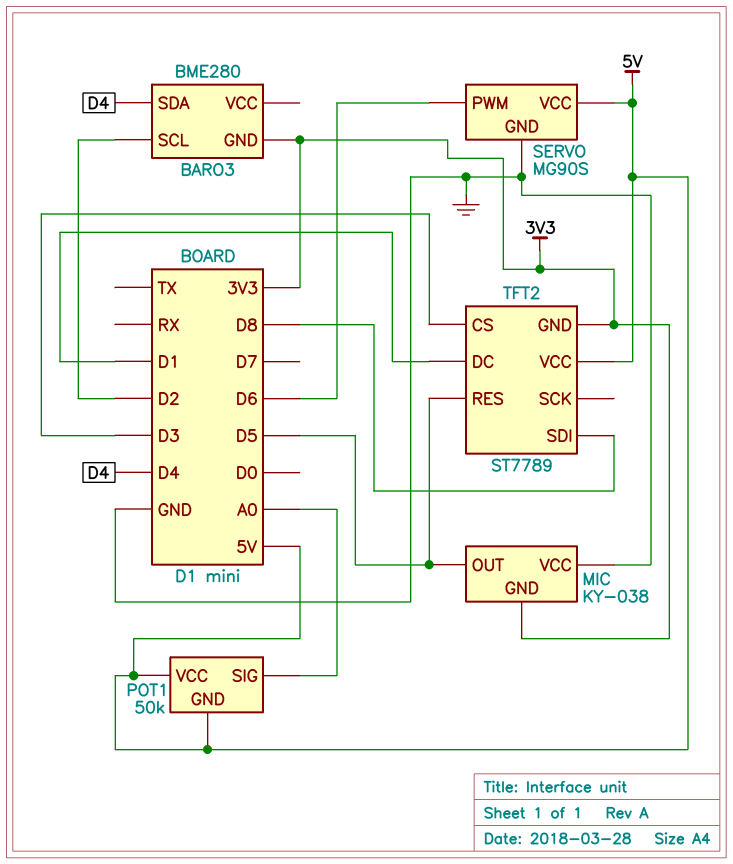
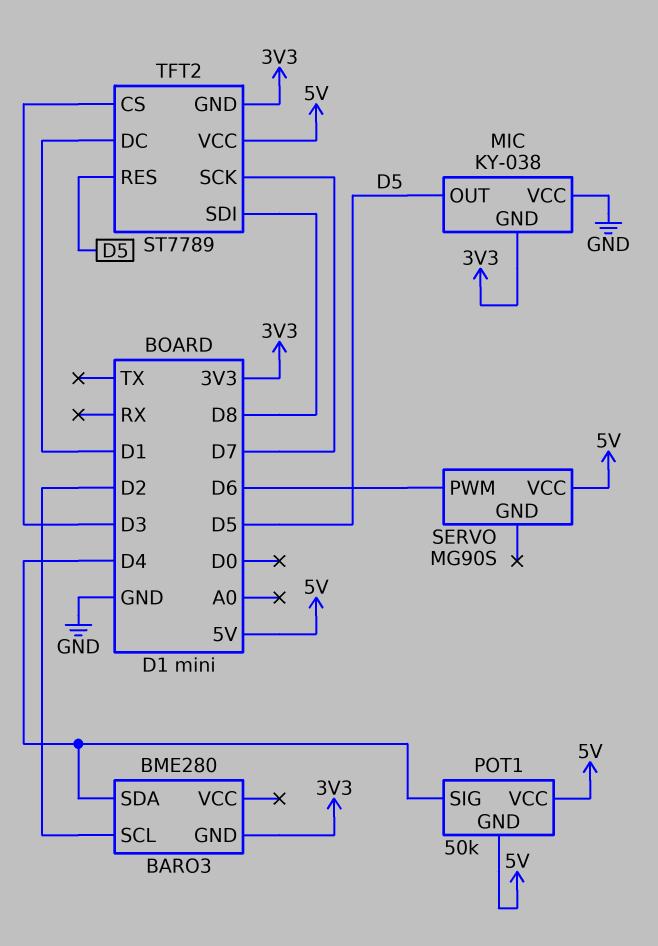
POT1 pin SIG: A0 -> D4
SERVO pin GND: GND -> none
TFT2 pin SCK: none -> D7

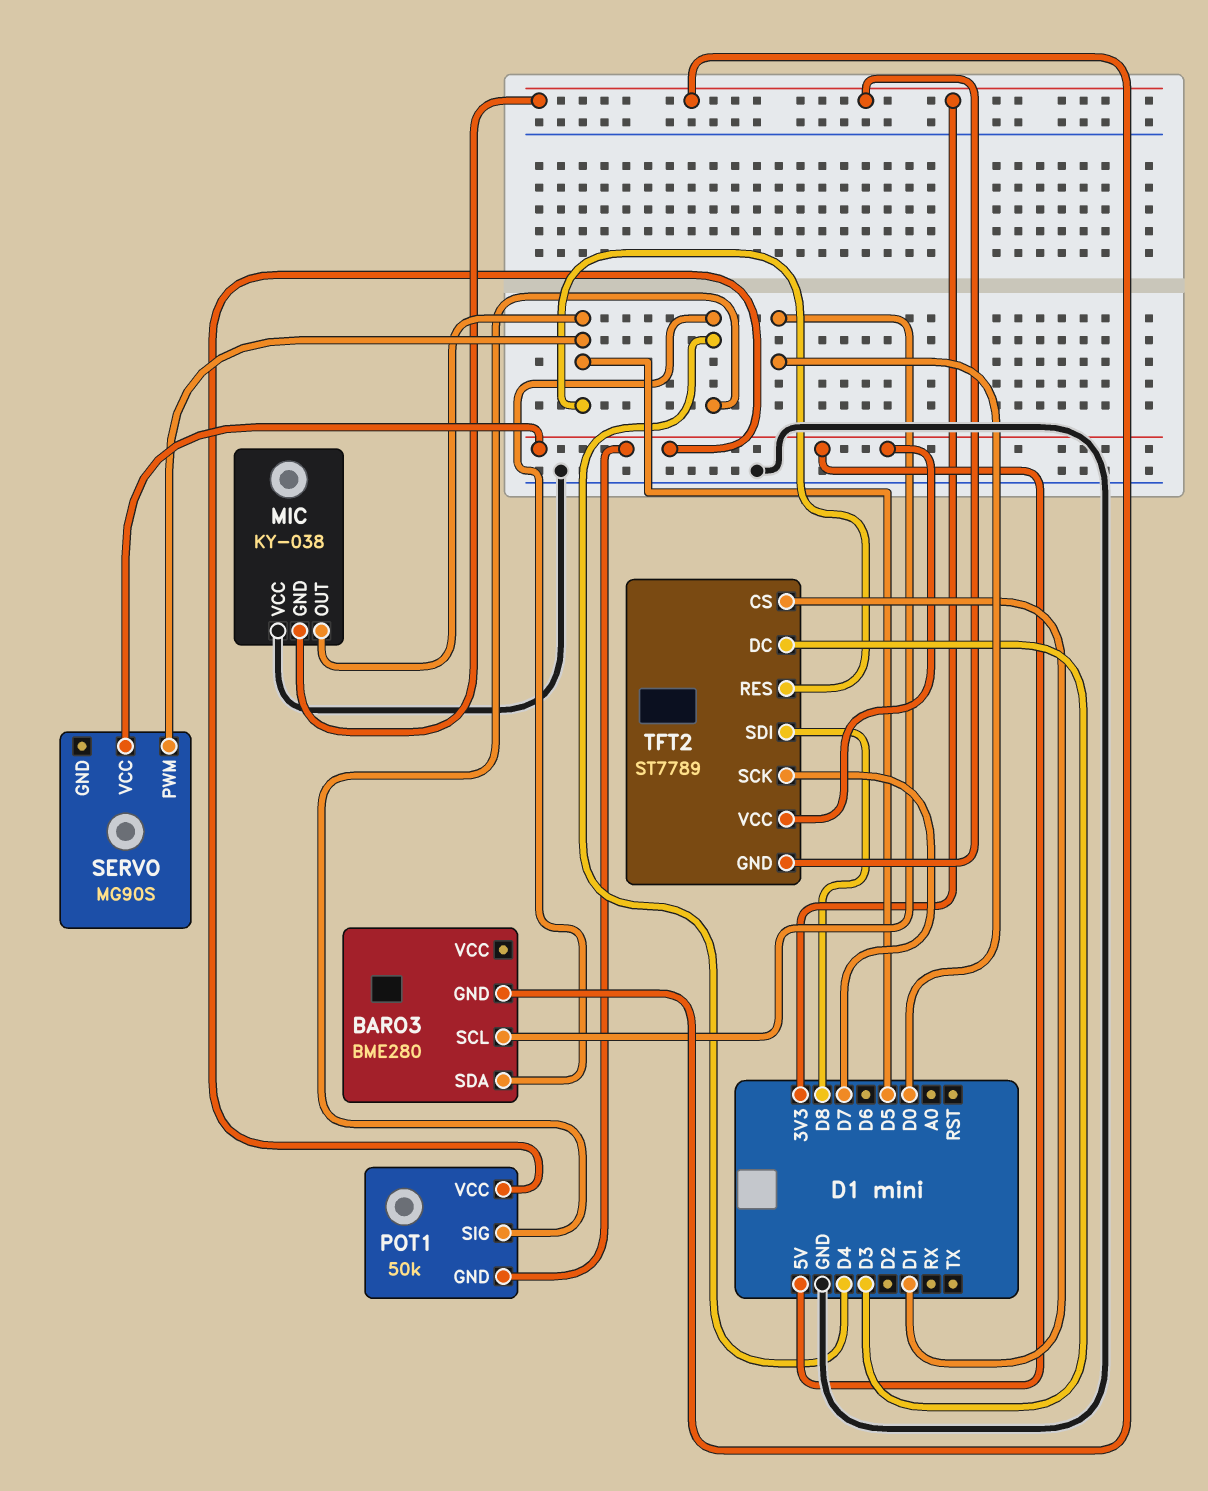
BARO3 pin SCL: D2 -> D0
SERVO pin PWM: D6 -> D5
TFT2 pin CS: D3 -> D1
TFT2 pin DC: D1 -> D3

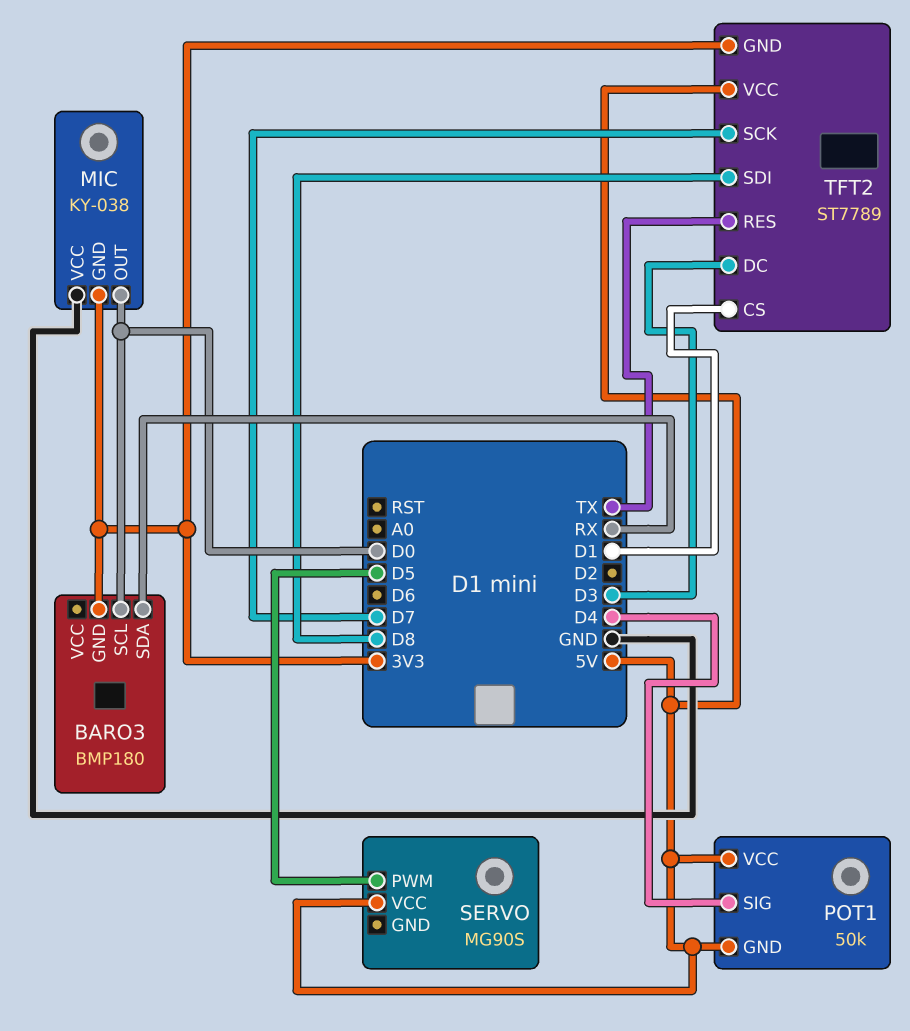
BARO3: BME280 -> BMP180
BARO3 pin SDA: D4 -> RX
MIC pin OUT: D5 -> D0
TFT2 pin RES: D5 -> TX

